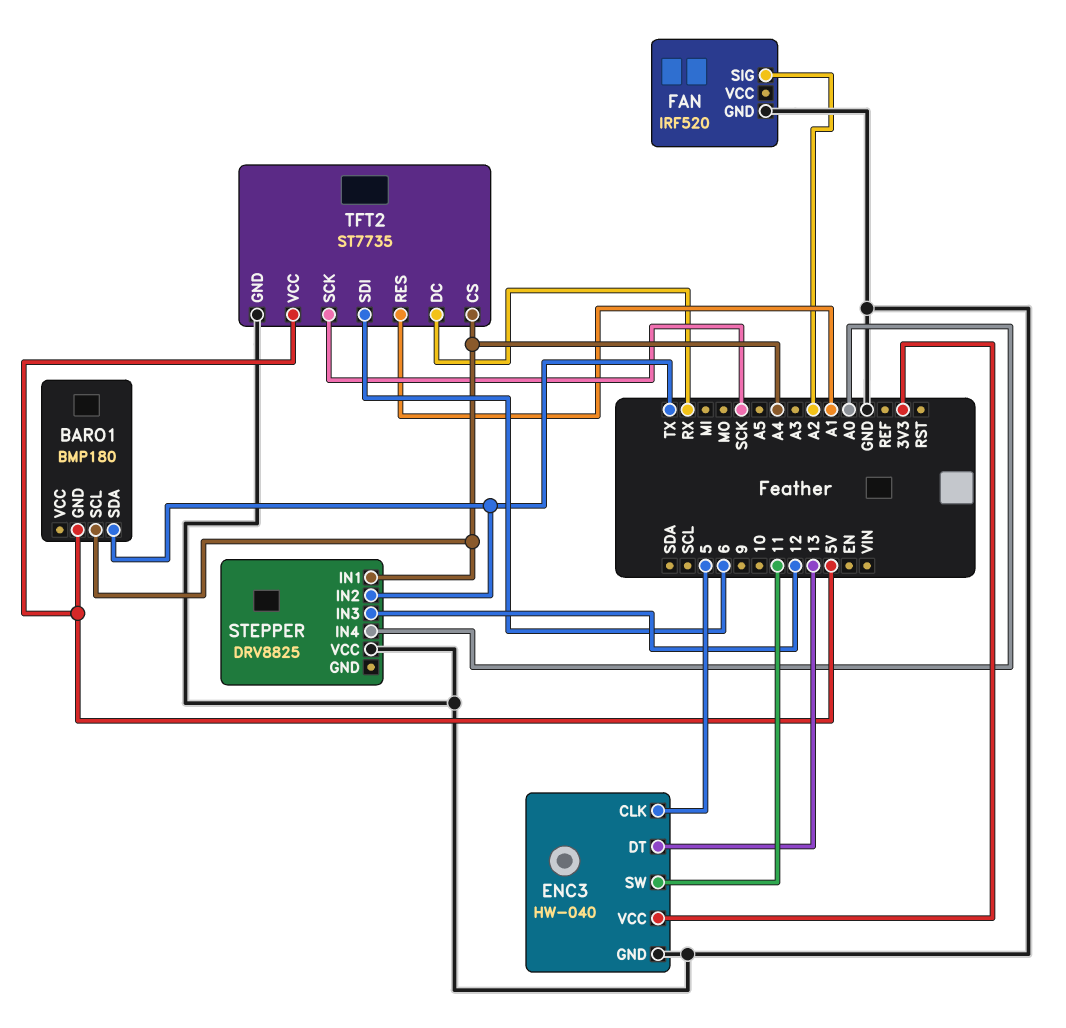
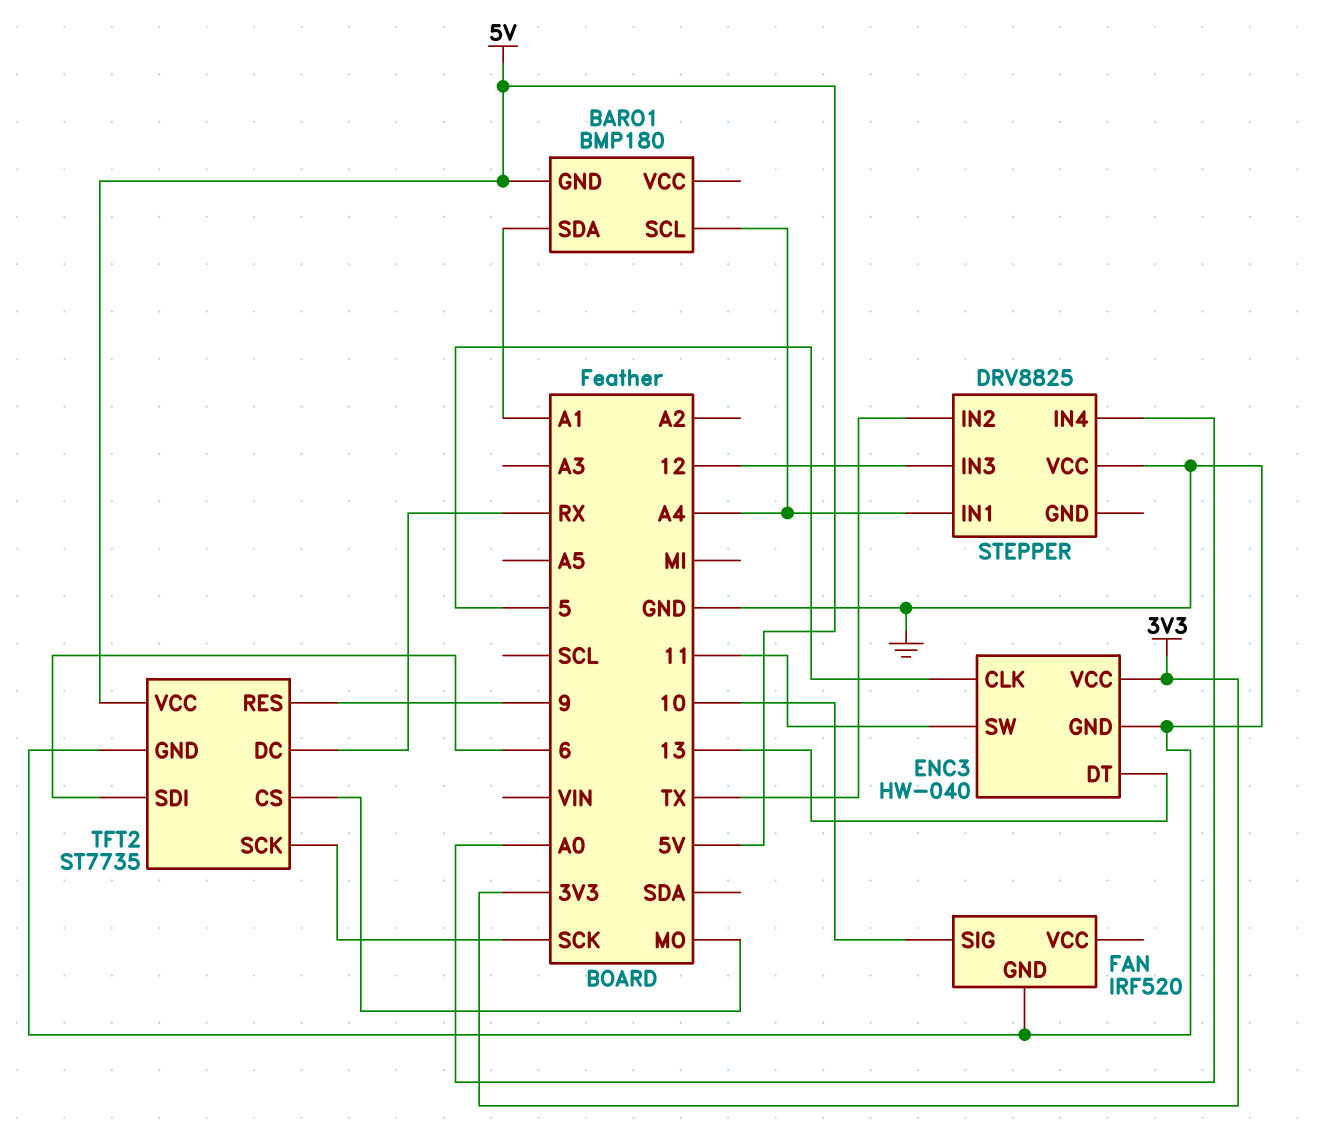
BARO1 pin SDA: TX -> A1
FAN pin SIG: A2 -> 10
TFT2 pin CS: A4 -> MO
TFT2 pin RES: A1 -> 9

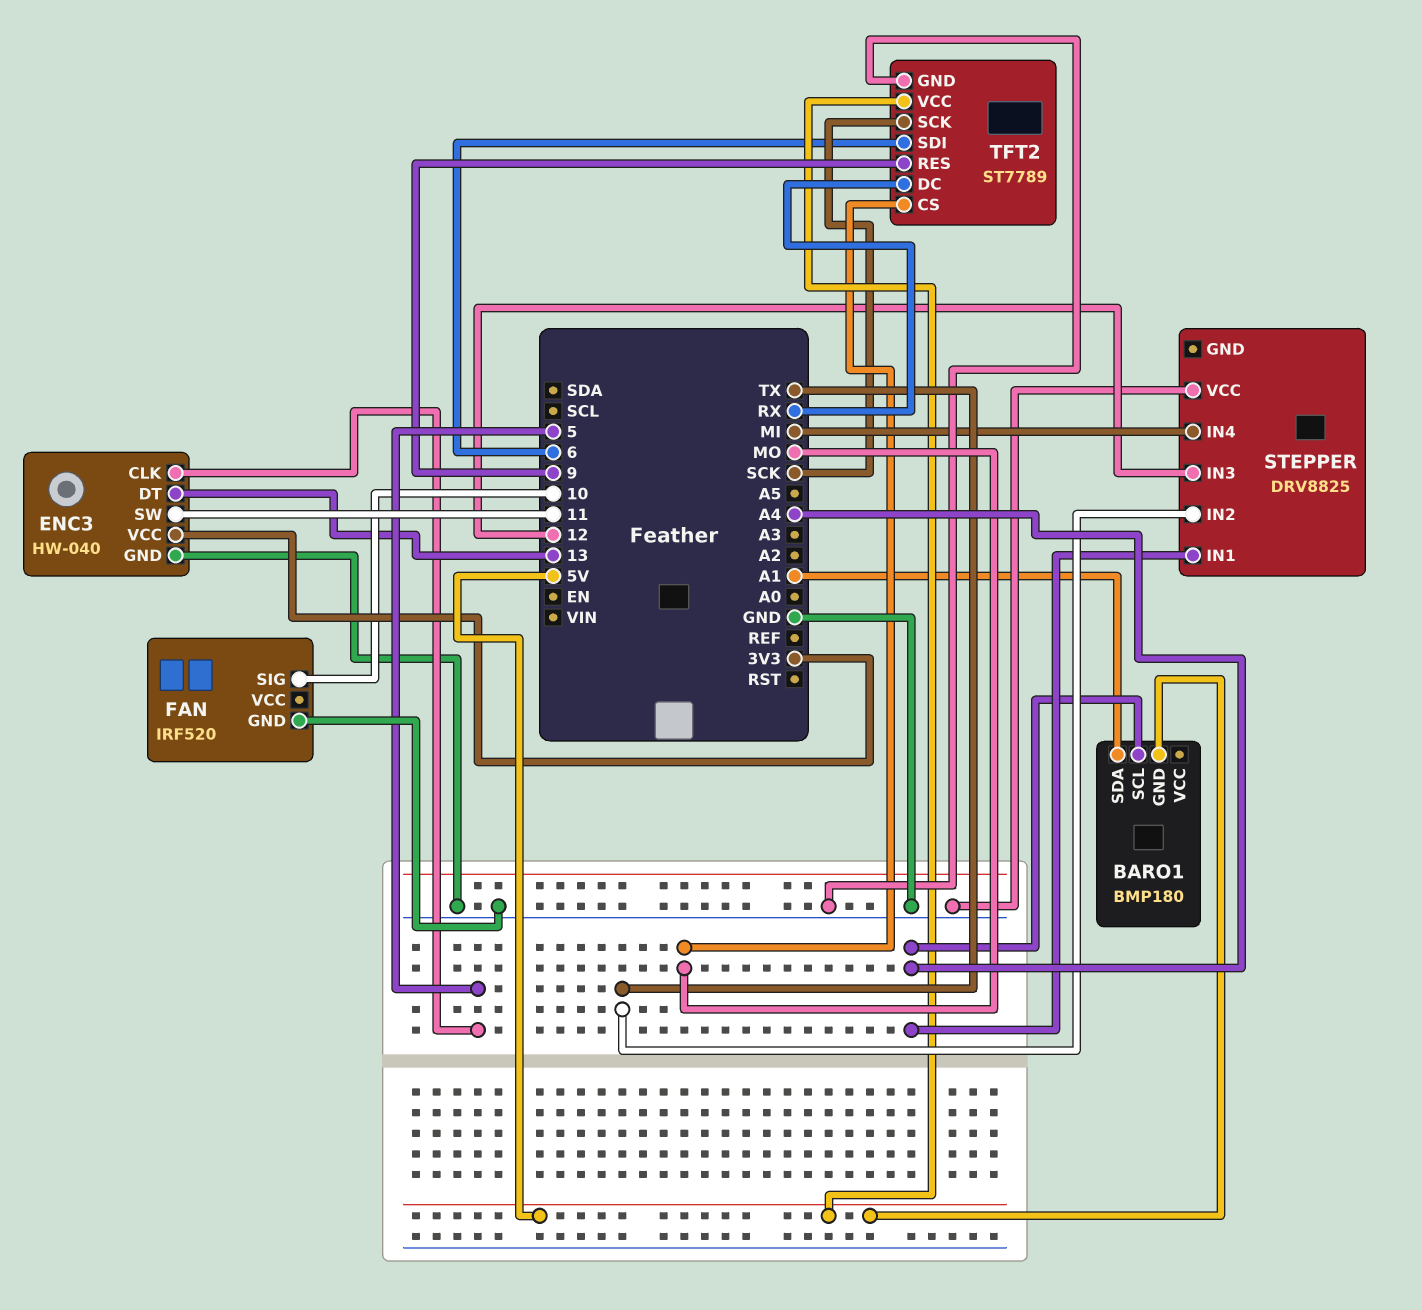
STEPPER pin IN4: A0 -> MI
TFT2: ST7735 -> ST7789

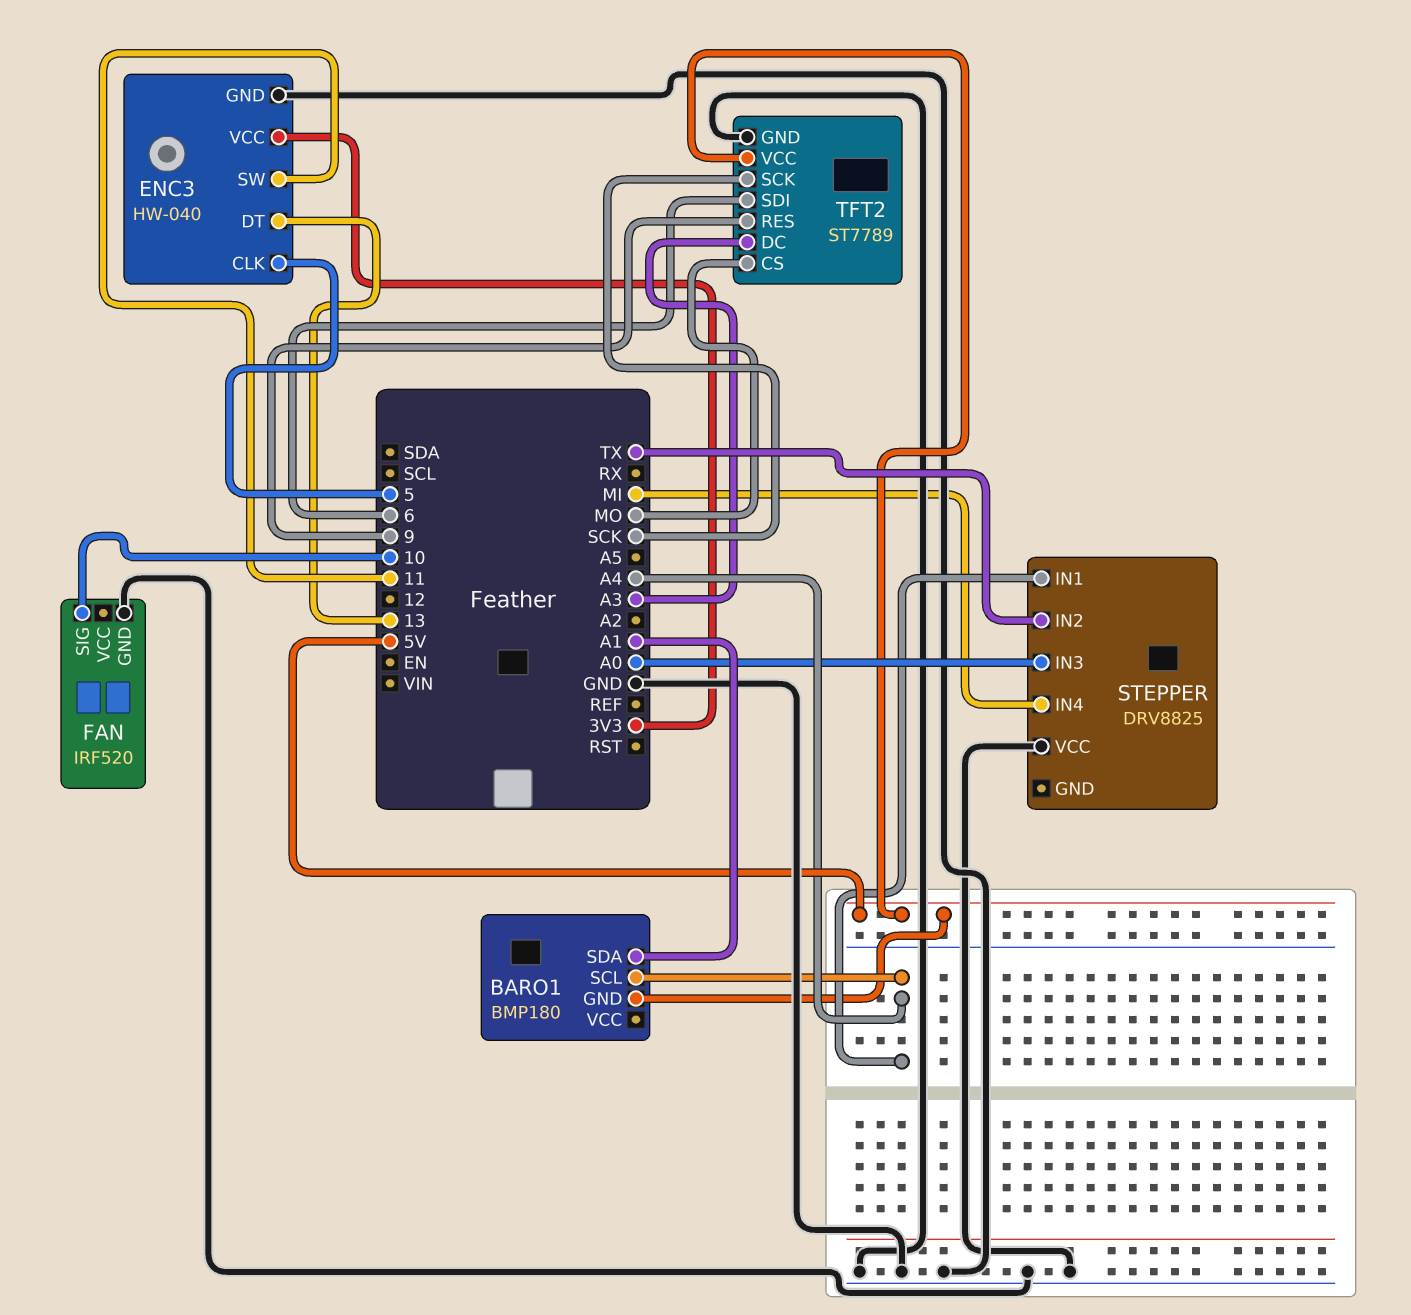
STEPPER pin IN3: 12 -> A0
TFT2 pin DC: RX -> A3

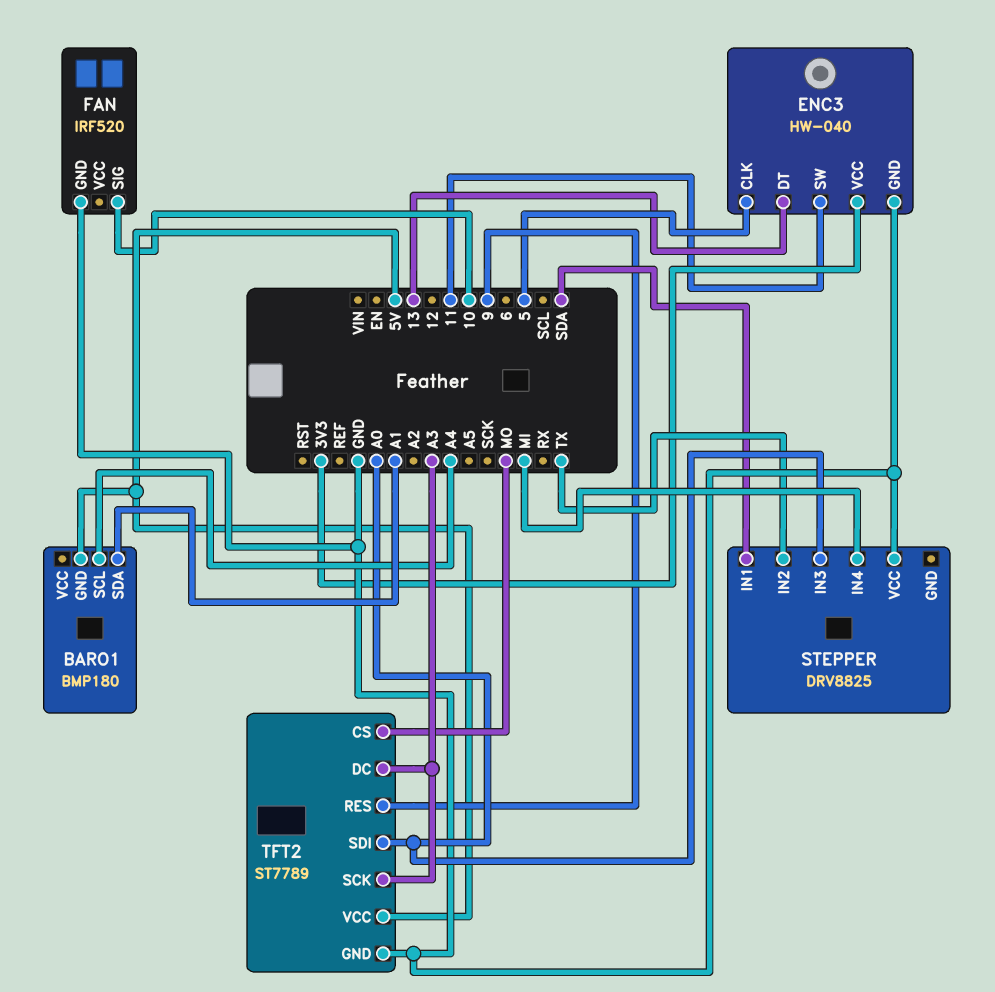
STEPPER pin IN1: A4 -> SDA
TFT2 pin SCK: SCK -> A3
TFT2 pin SDI: 6 -> A0

